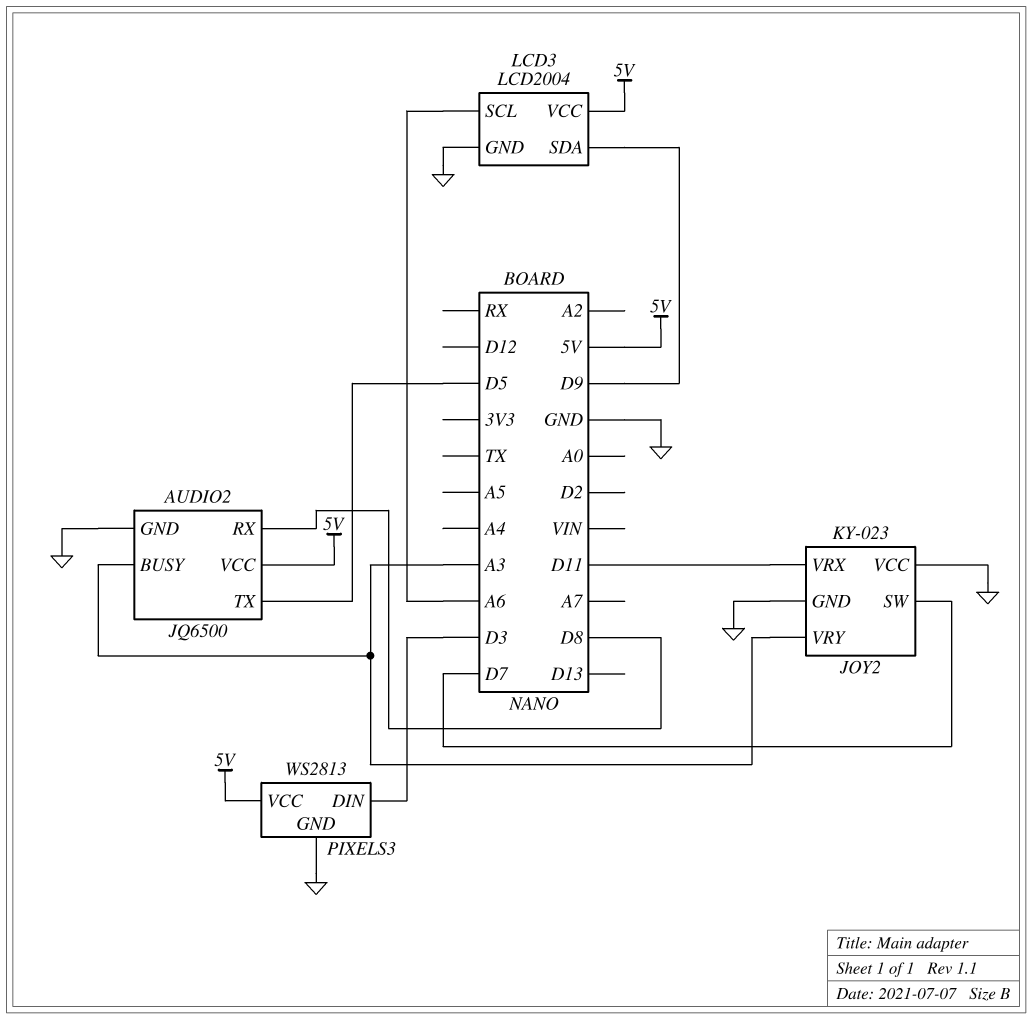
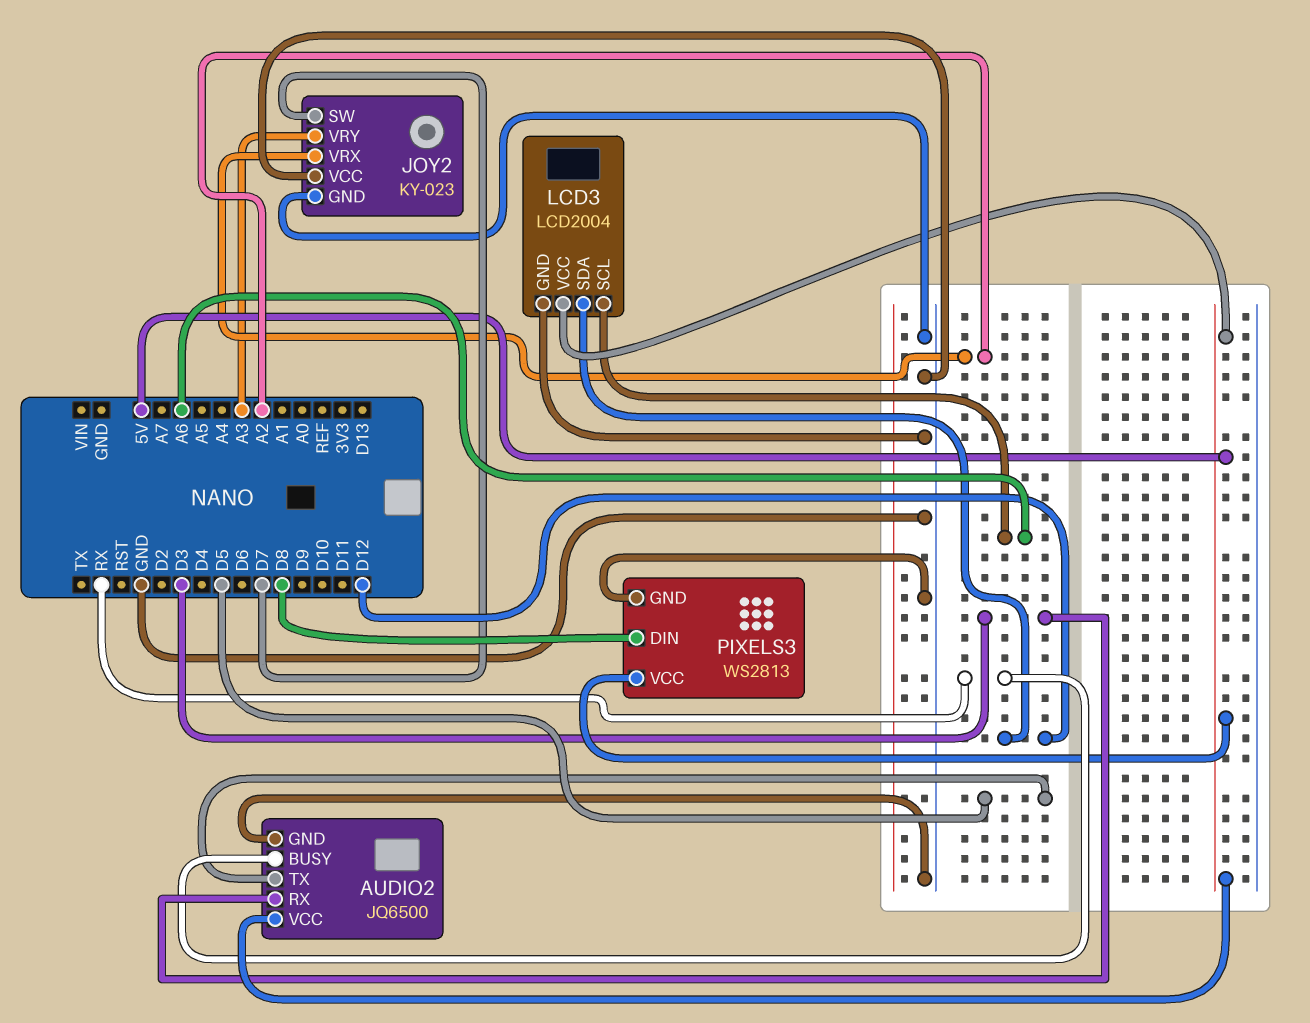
AUDIO2 pin BUSY: A3 -> RX
AUDIO2 pin RX: D8 -> D3
JOY2 pin VRX: D11 -> A2
LCD3 pin SDA: D9 -> D12
PIXELS3 pin DIN: D3 -> D8

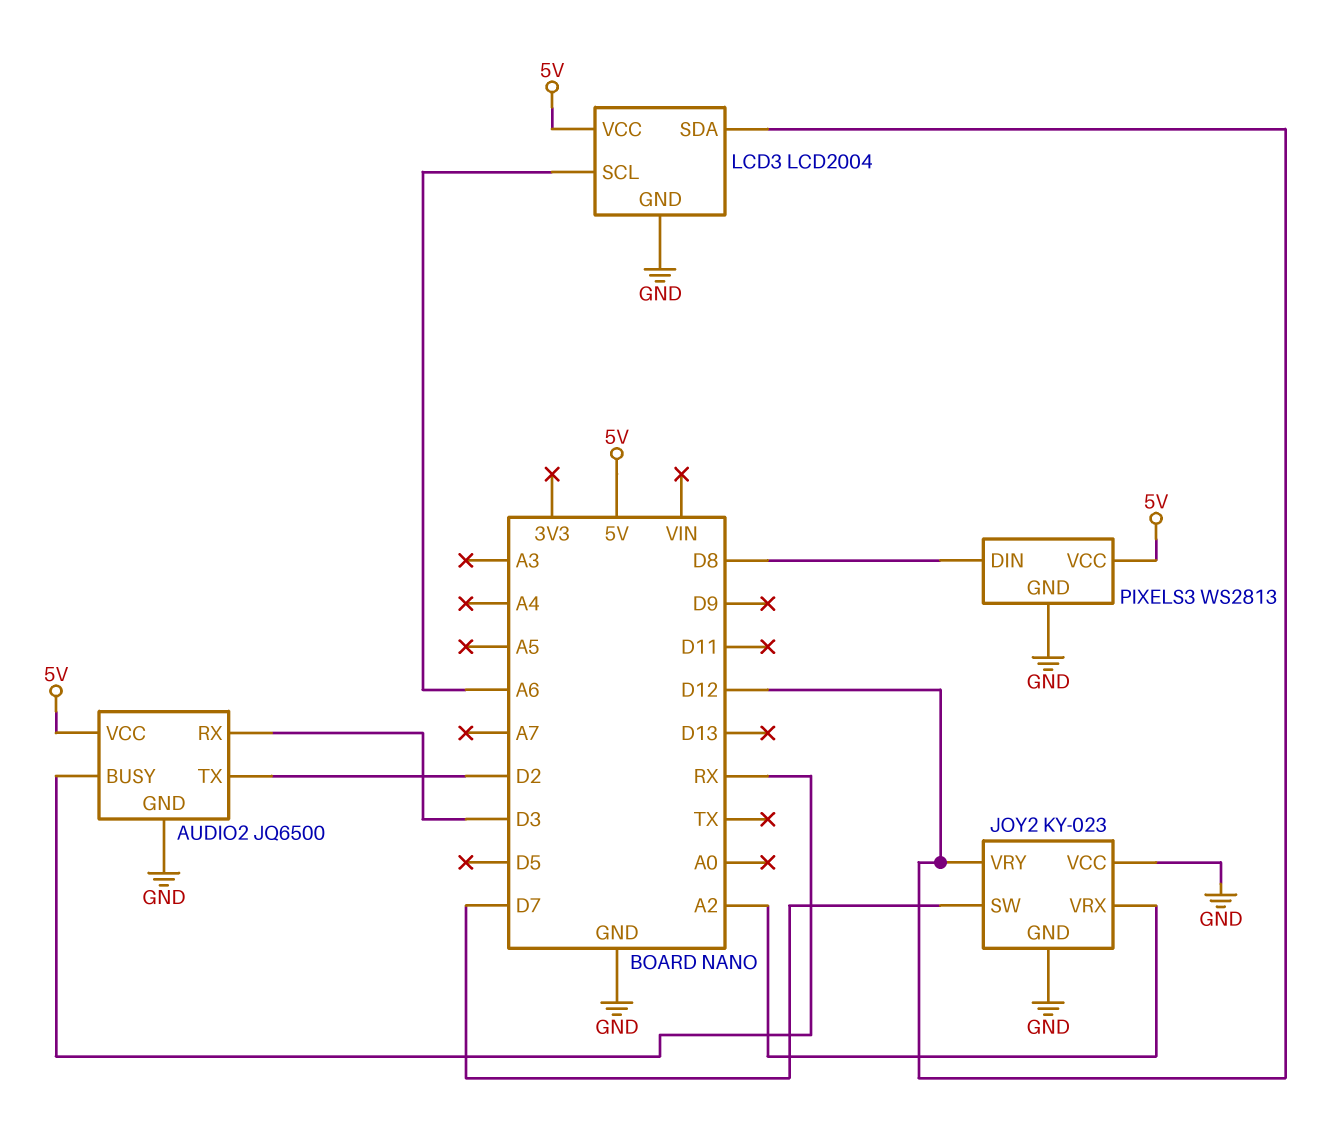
AUDIO2 pin TX: D5 -> D2
JOY2 pin VRY: A3 -> D12

